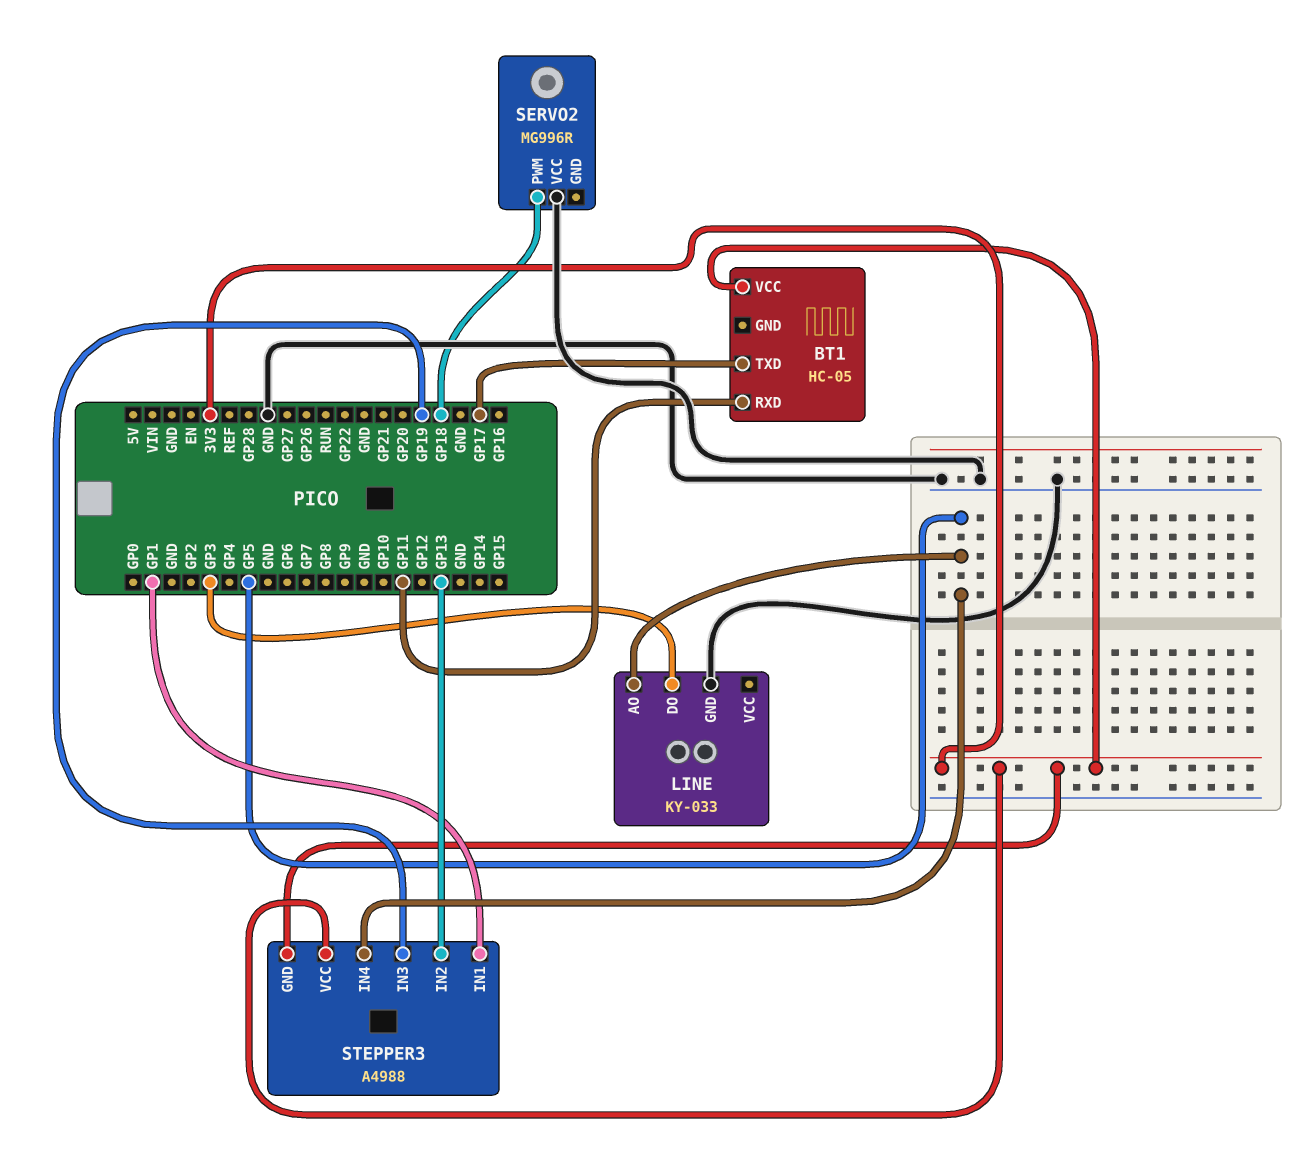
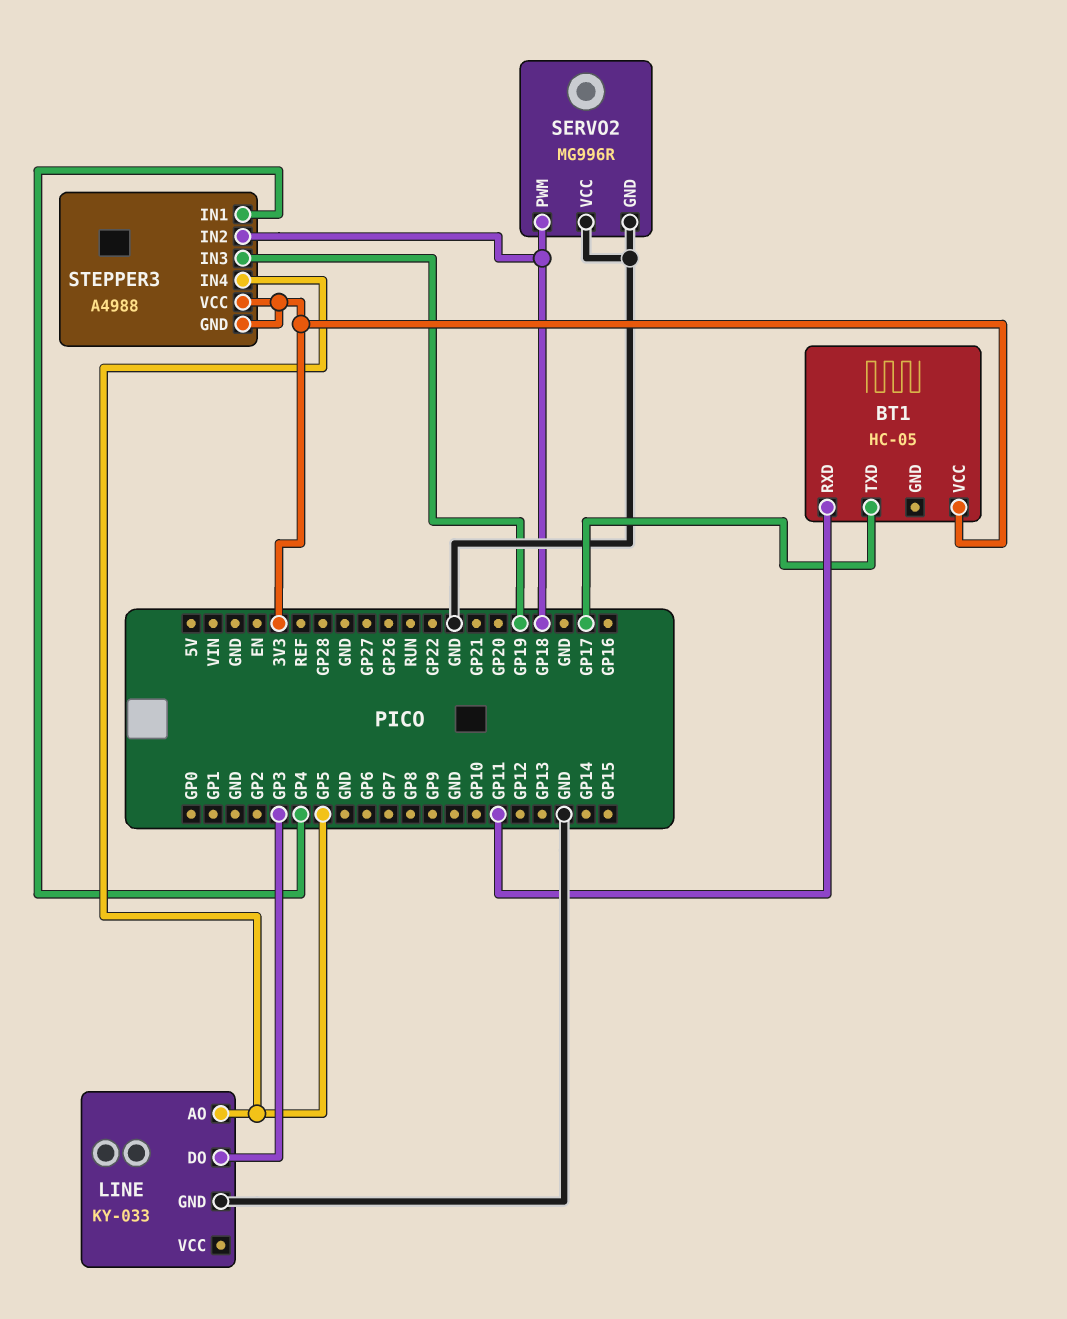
SERVO2 pin GND: none -> GND
STEPPER3 pin IN1: GP1 -> GP4
STEPPER3 pin IN2: GP13 -> GP18

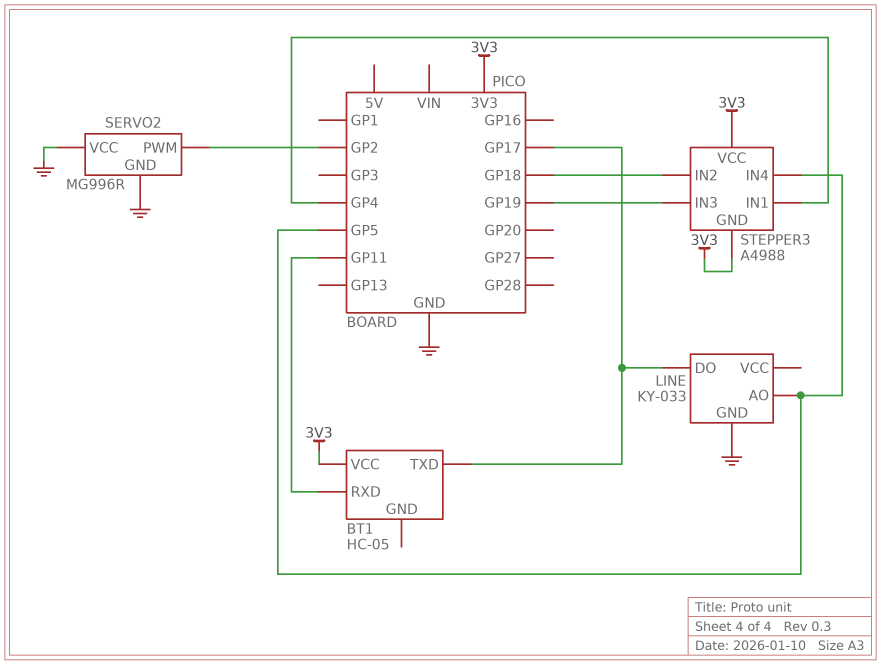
LINE pin DO: GP3 -> GP17
SERVO2 pin PWM: GP18 -> GP2

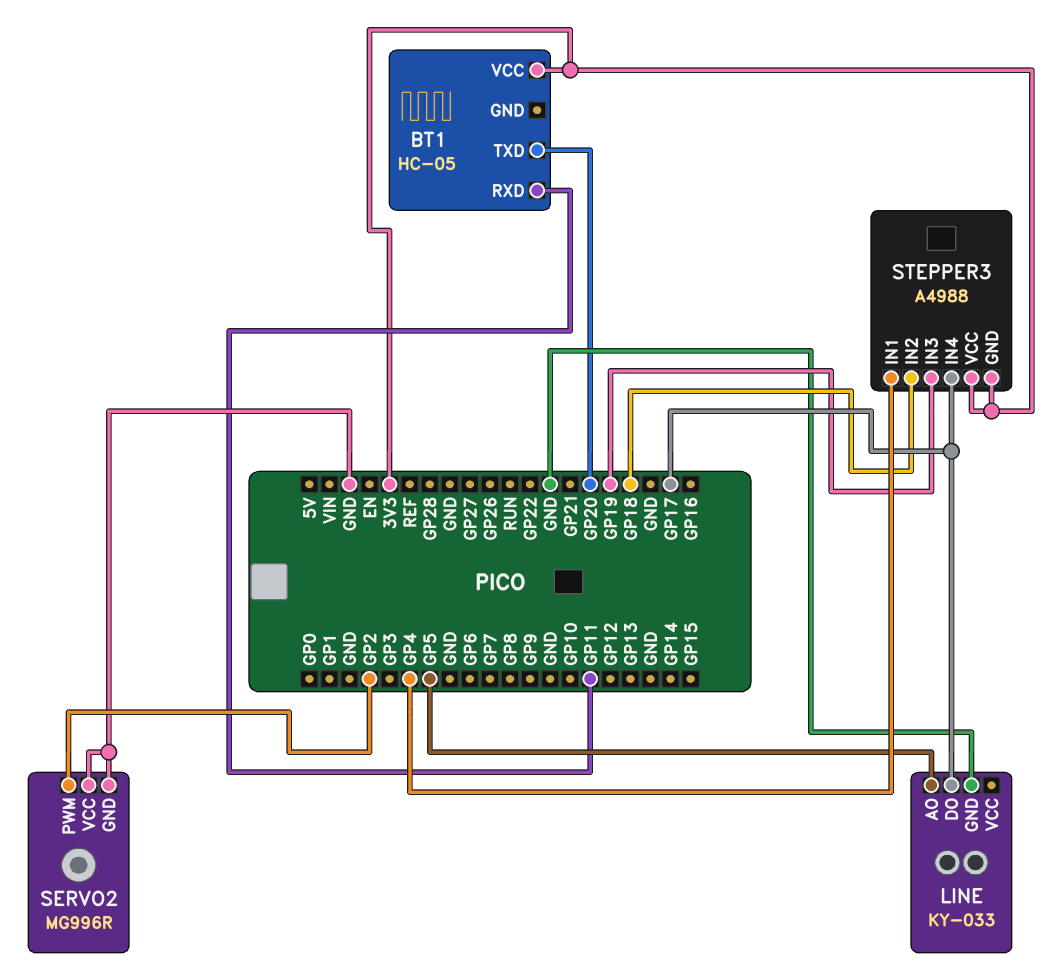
BT1 pin TXD: GP17 -> GP20
STEPPER3 pin IN4: GP5 -> GP17

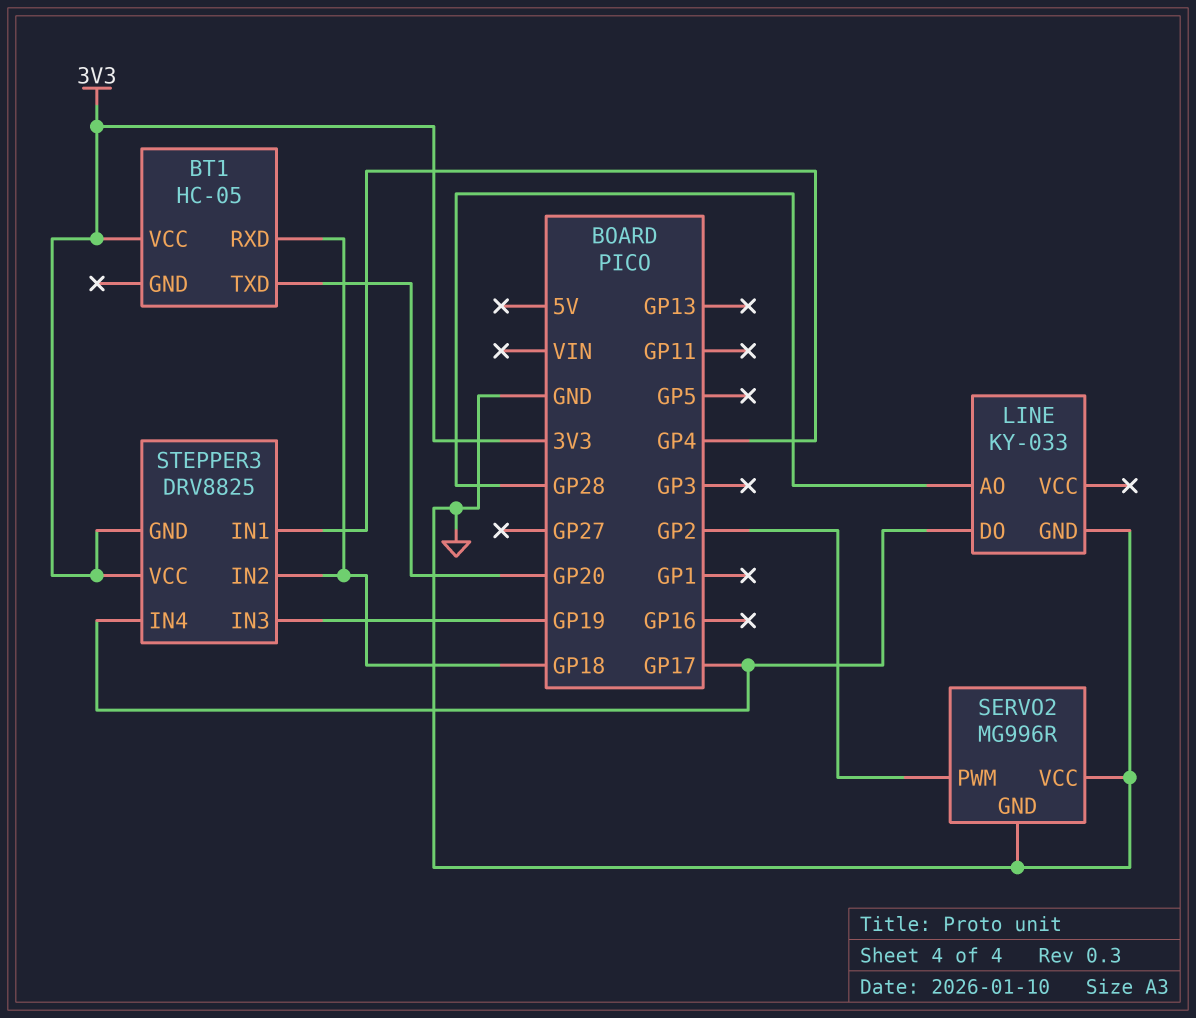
BT1 pin RXD: GP11 -> GP18
LINE pin AO: GP5 -> GP28
STEPPER3: A4988 -> DRV8825

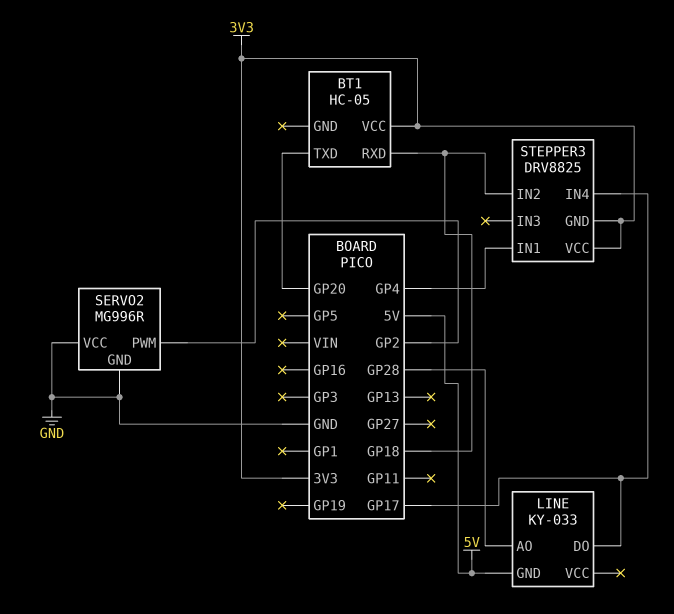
LINE pin GND: GND -> 5V
STEPPER3 pin IN3: GP19 -> none

